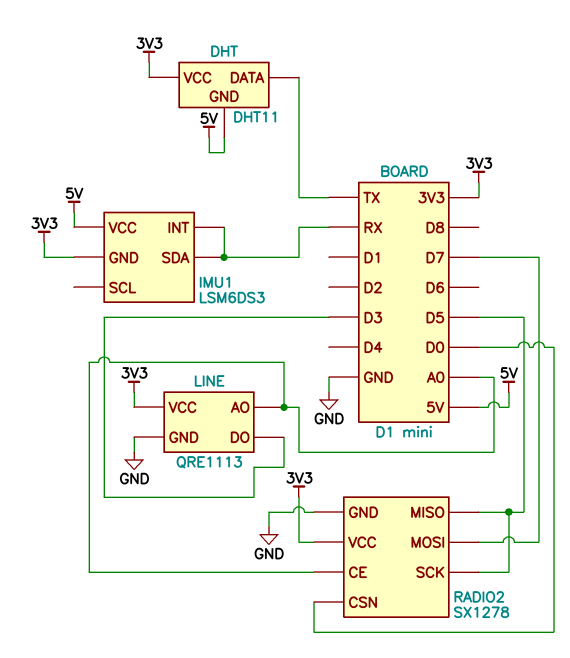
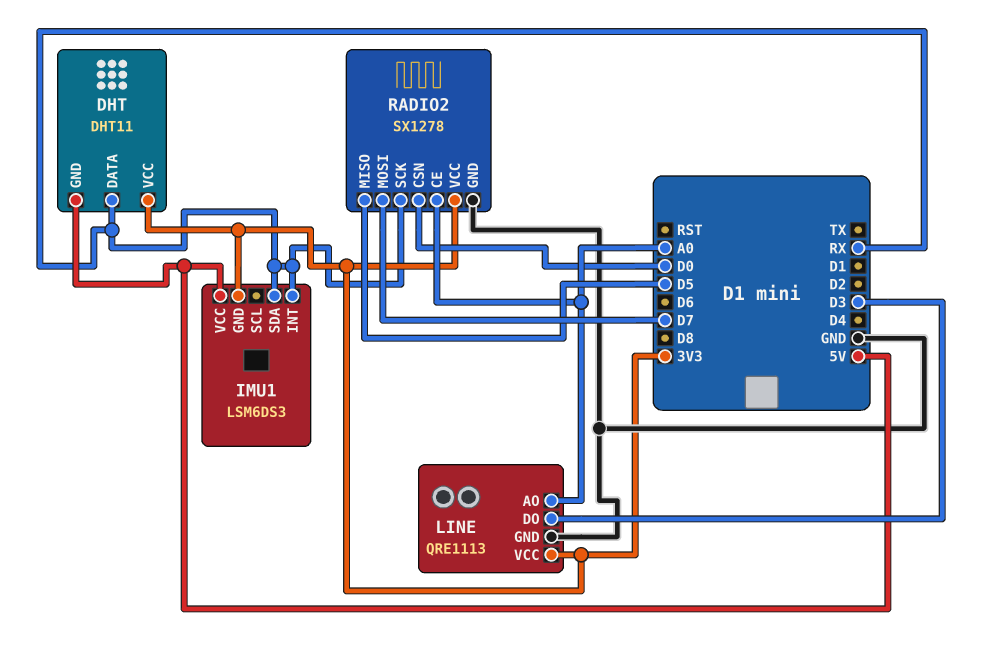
DHT pin DATA: TX -> RX
RADIO2 pin SCK: D5 -> RX

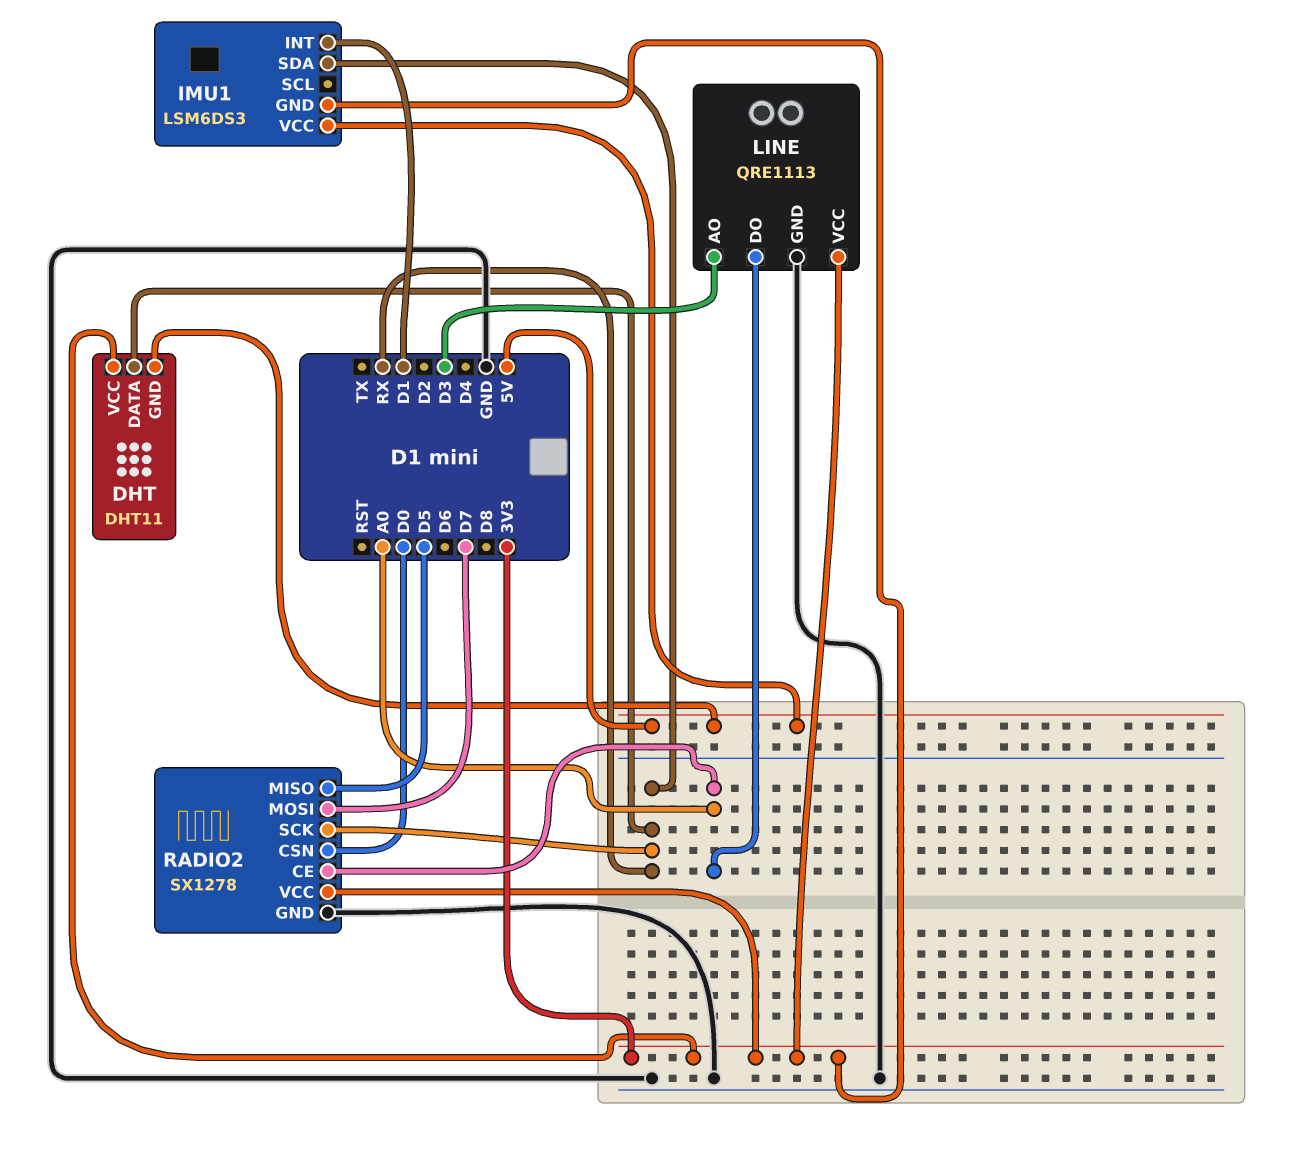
IMU1 pin INT: RX -> D1
LINE pin AO: A0 -> D3
LINE pin DO: D3 -> A0

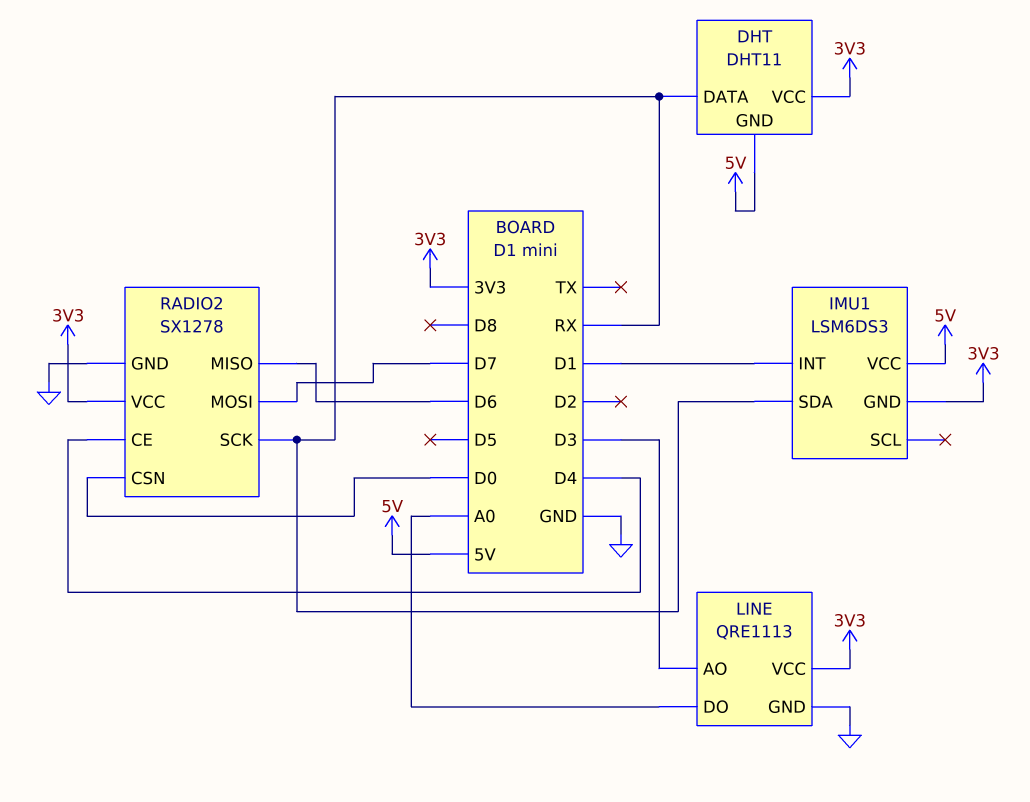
RADIO2 pin CE: A0 -> D4
RADIO2 pin MISO: D5 -> D6

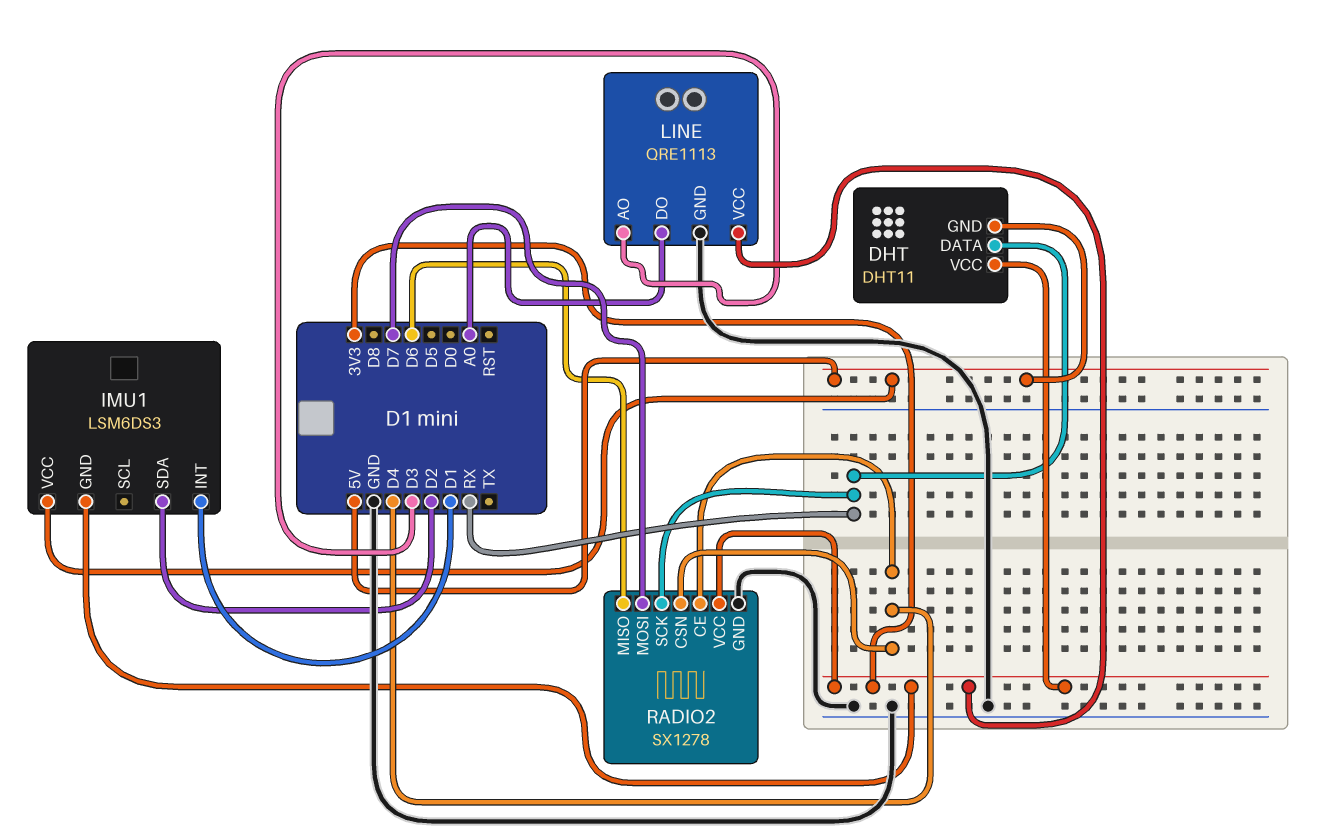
IMU1 pin SDA: RX -> D2
RADIO2 pin CSN: D0 -> D4

